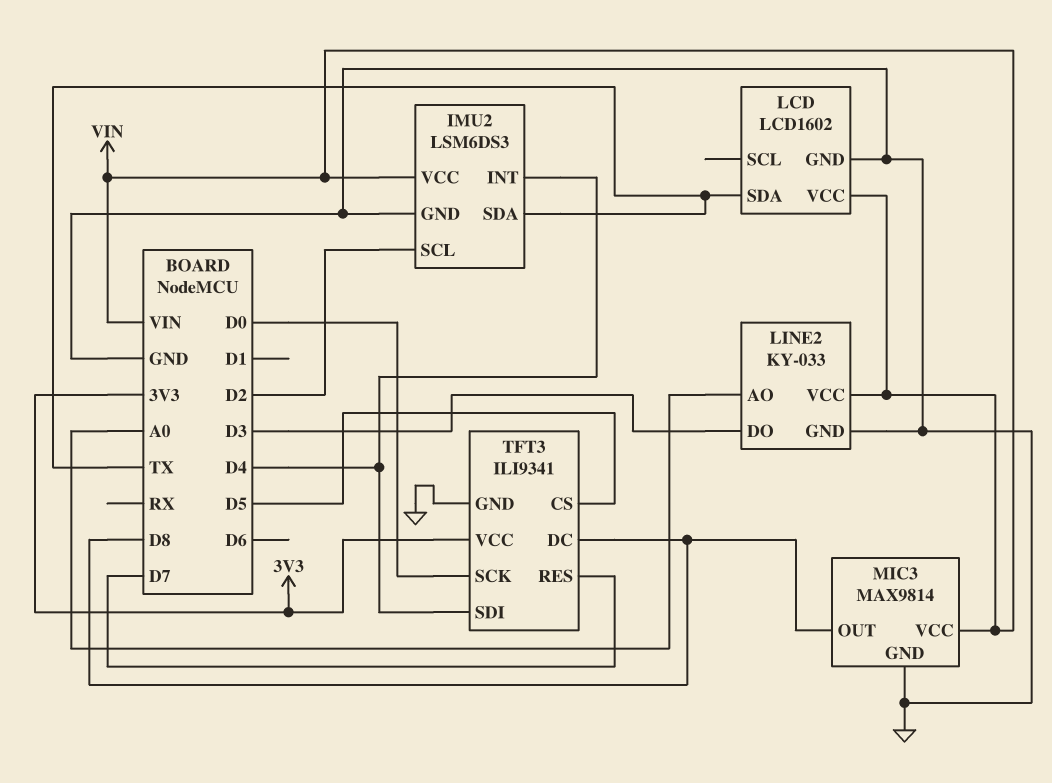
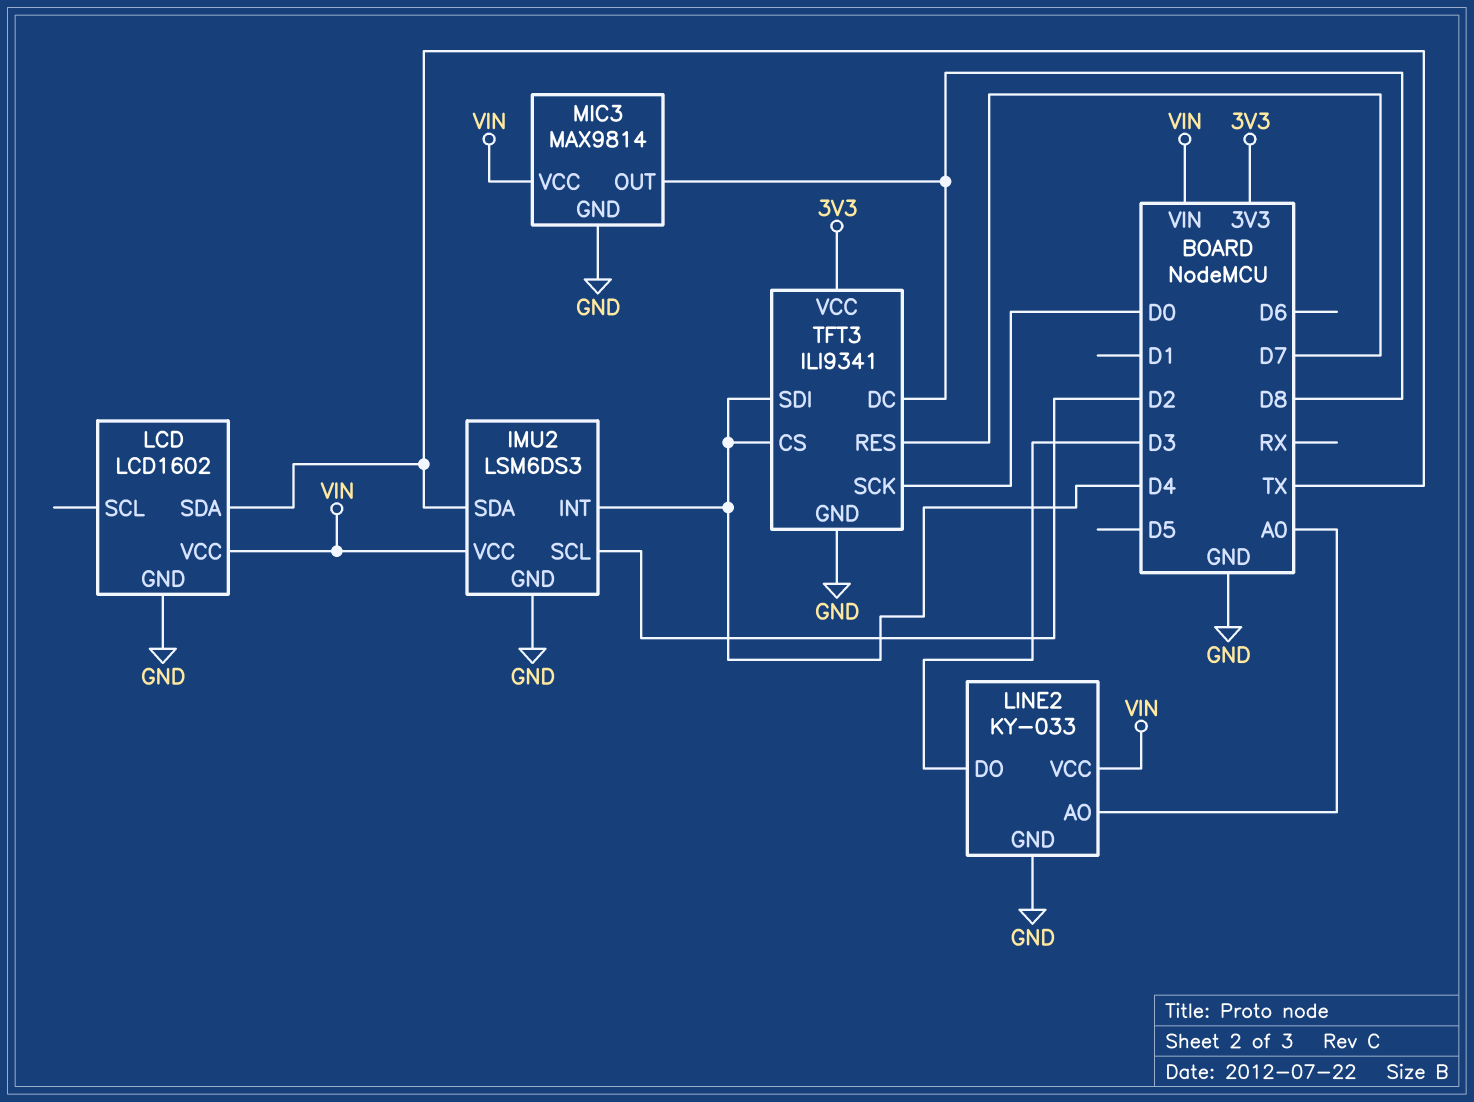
TFT3 pin CS: D5 -> D4

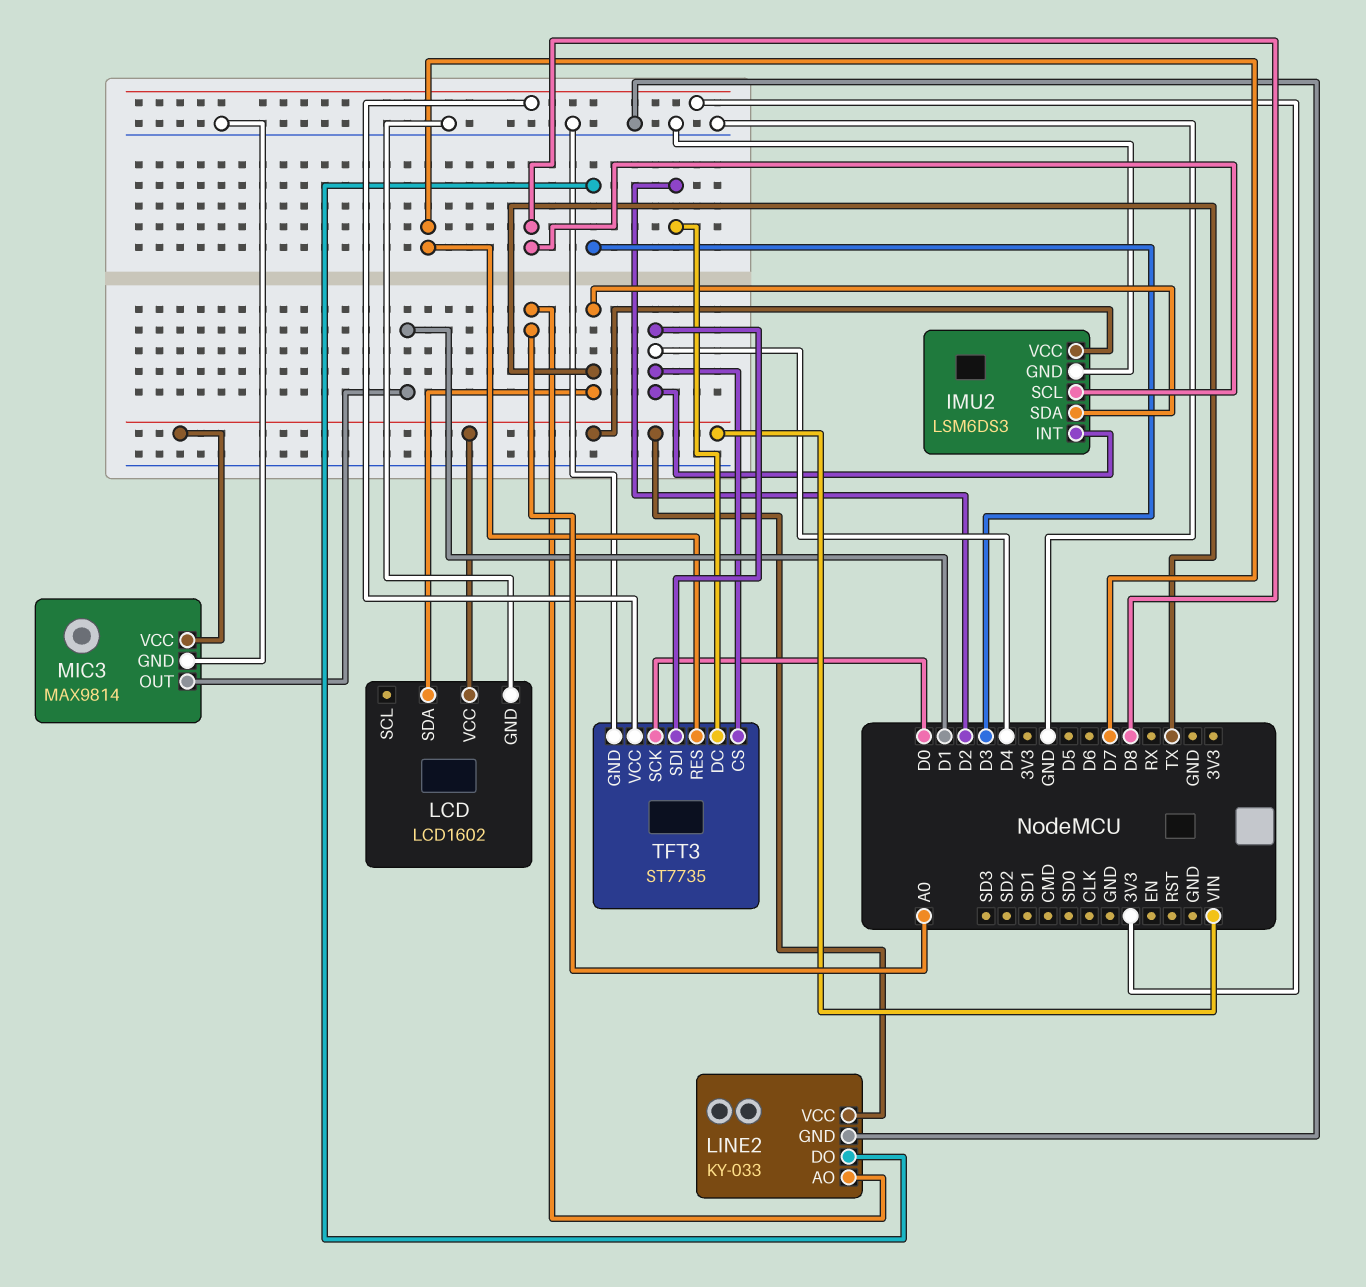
IMU2 pin SCL: D2 -> D8
MIC3 pin OUT: D8 -> D1
TFT3: ILI9341 -> ST7735
TFT3 pin DC: D8 -> D2

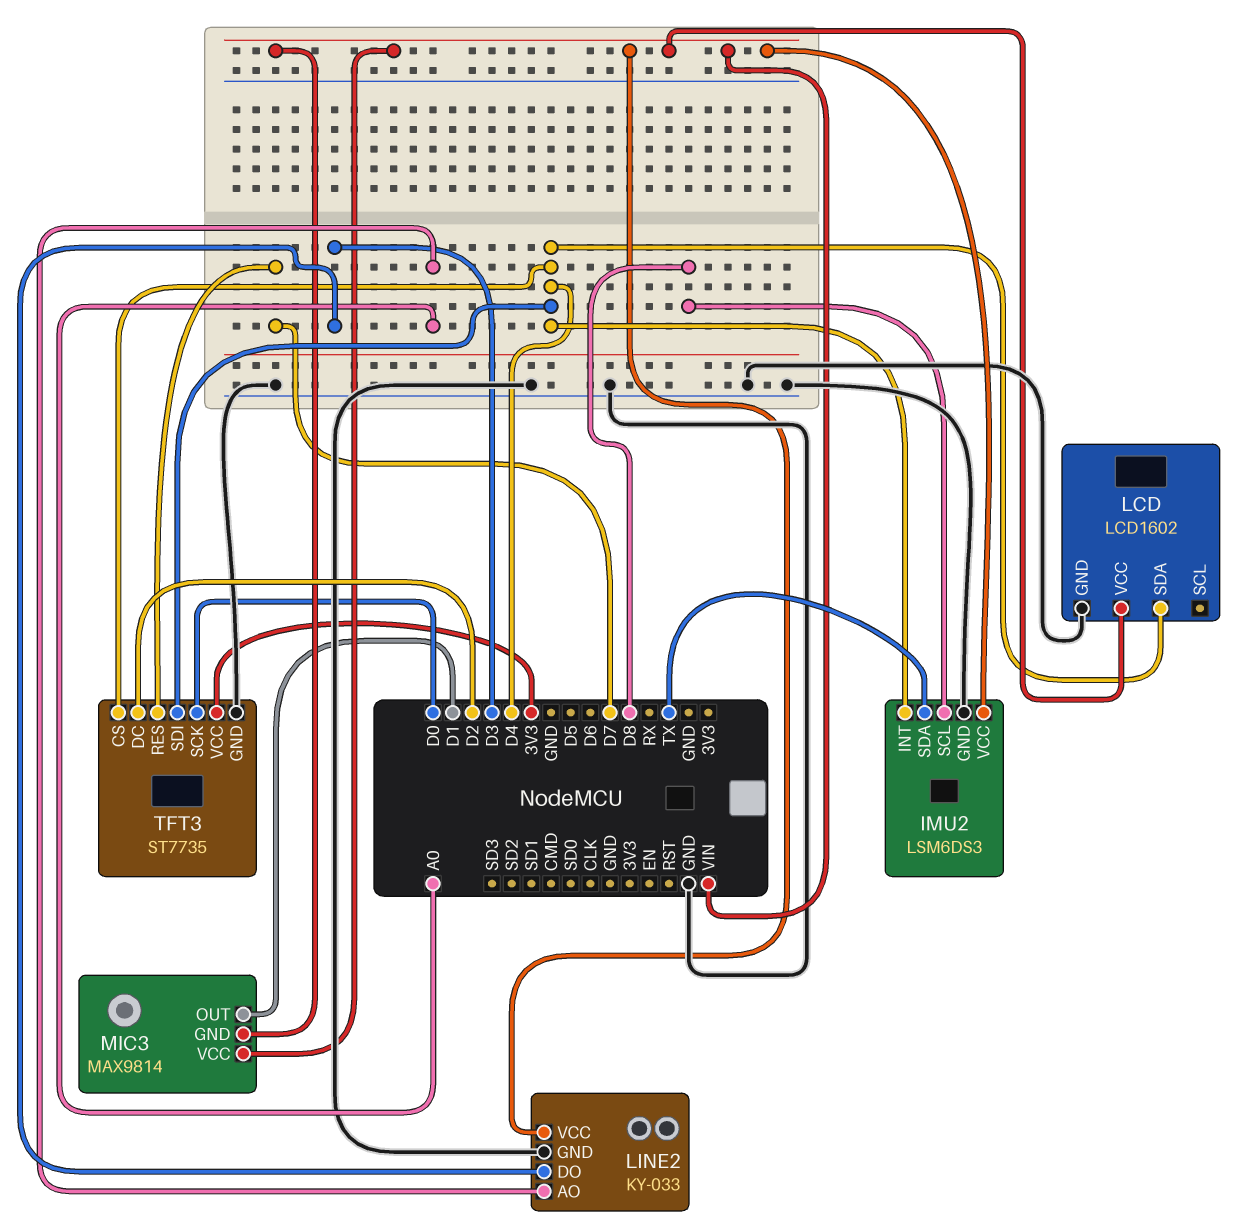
LCD pin SDA: TX -> D4
MIC3 pin GND: GND -> VIN

